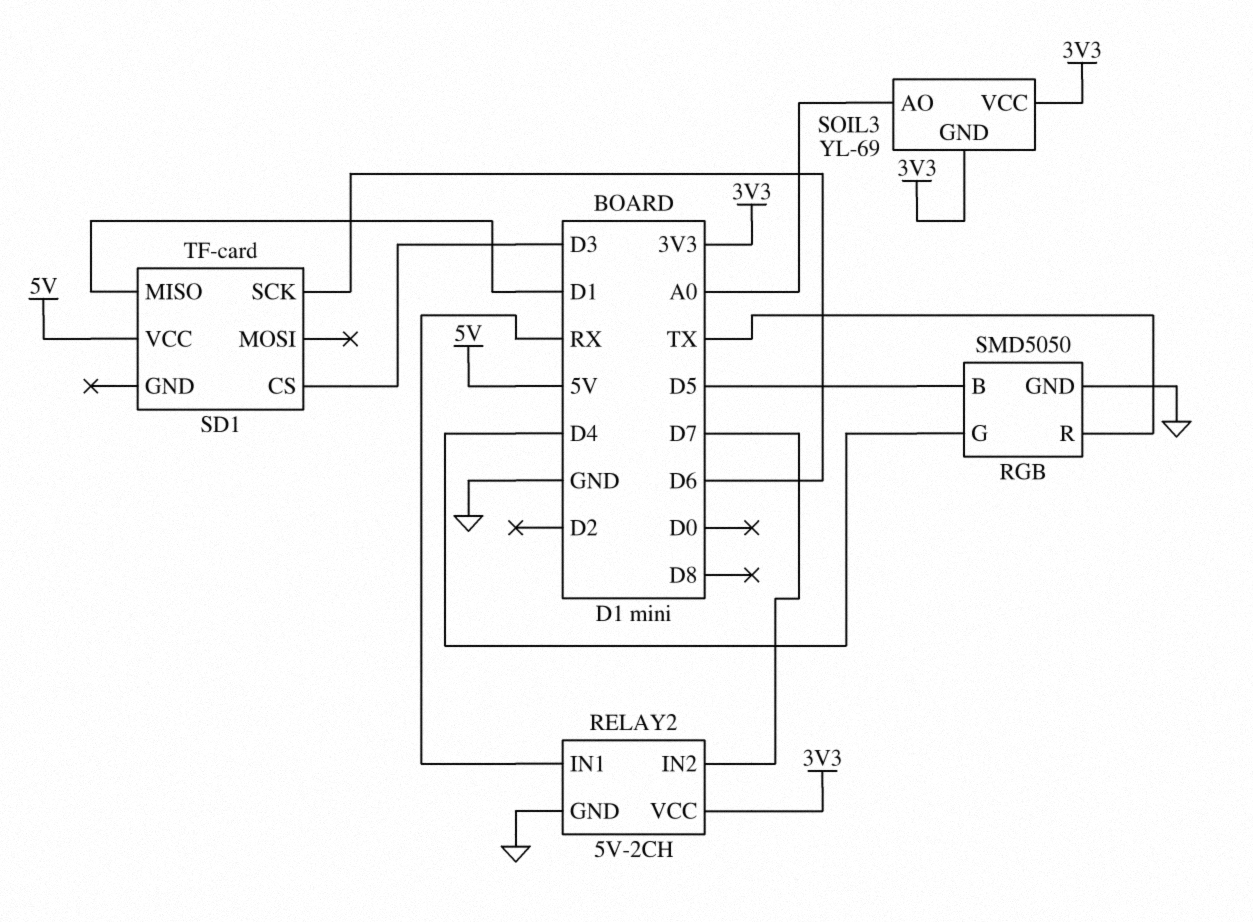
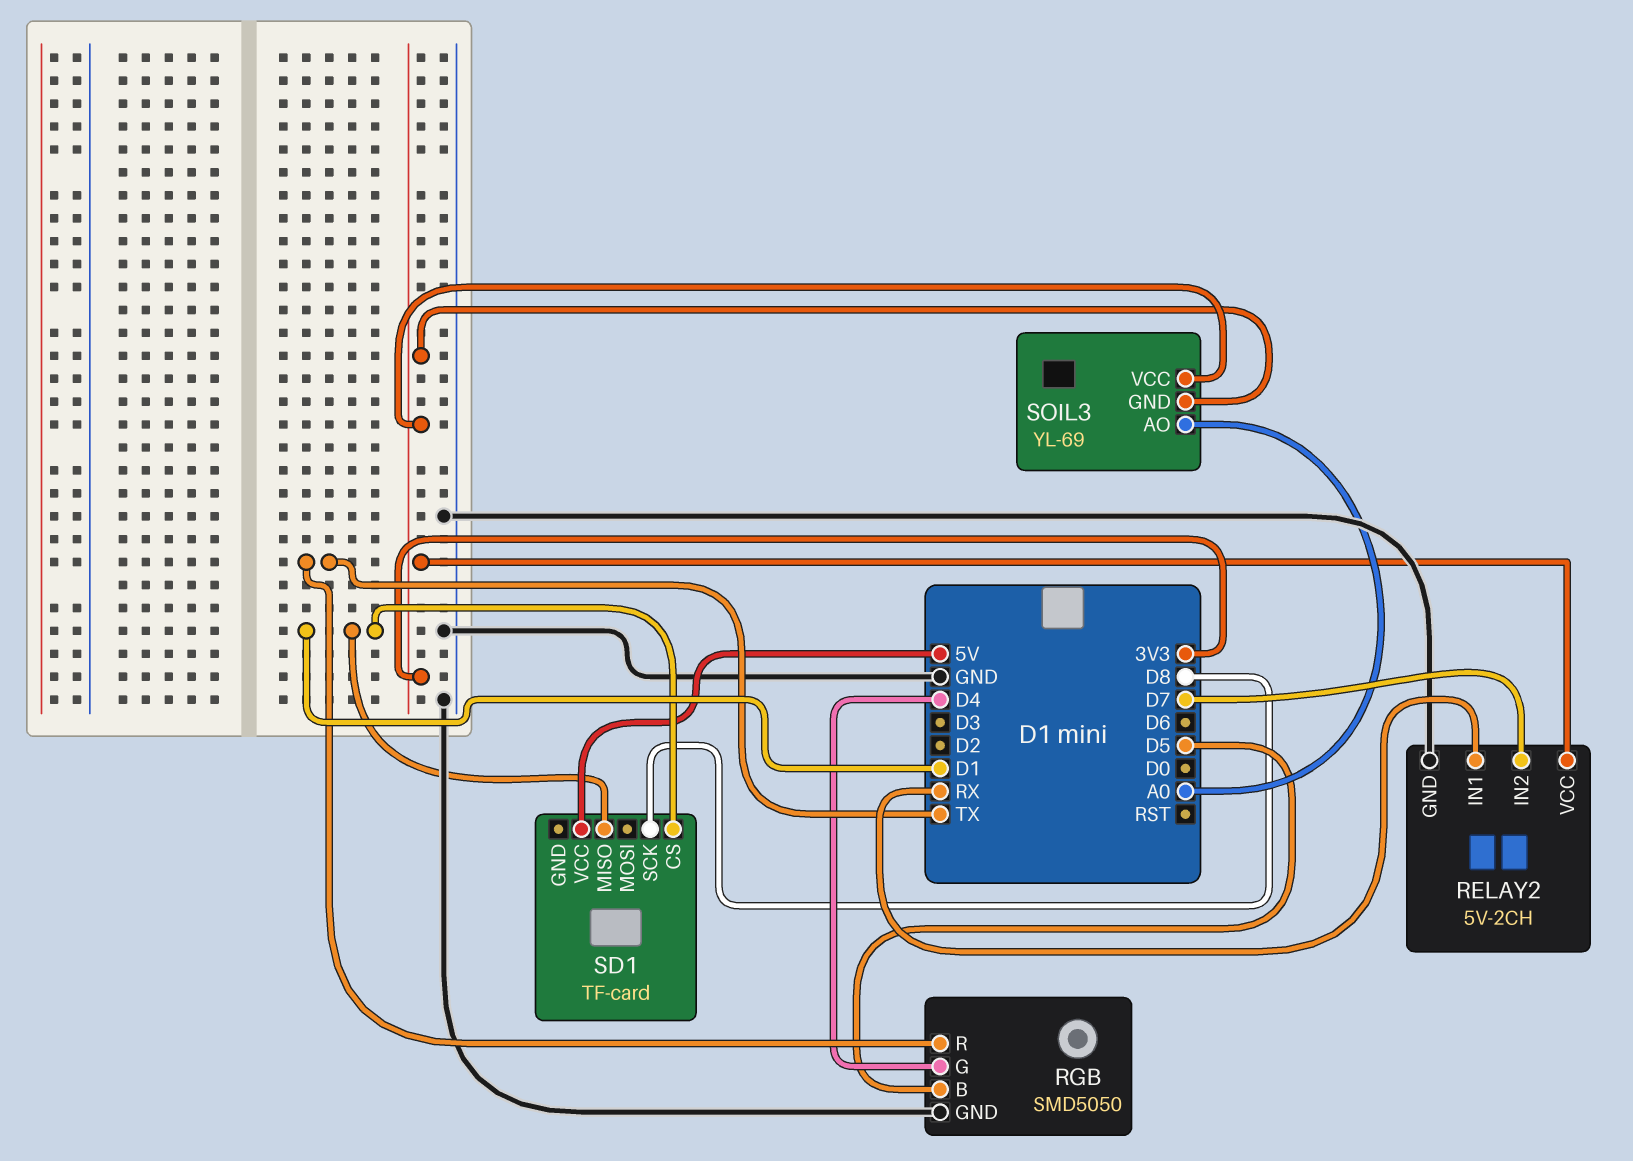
SD1 pin CS: D3 -> D1
SD1 pin SCK: D6 -> D8

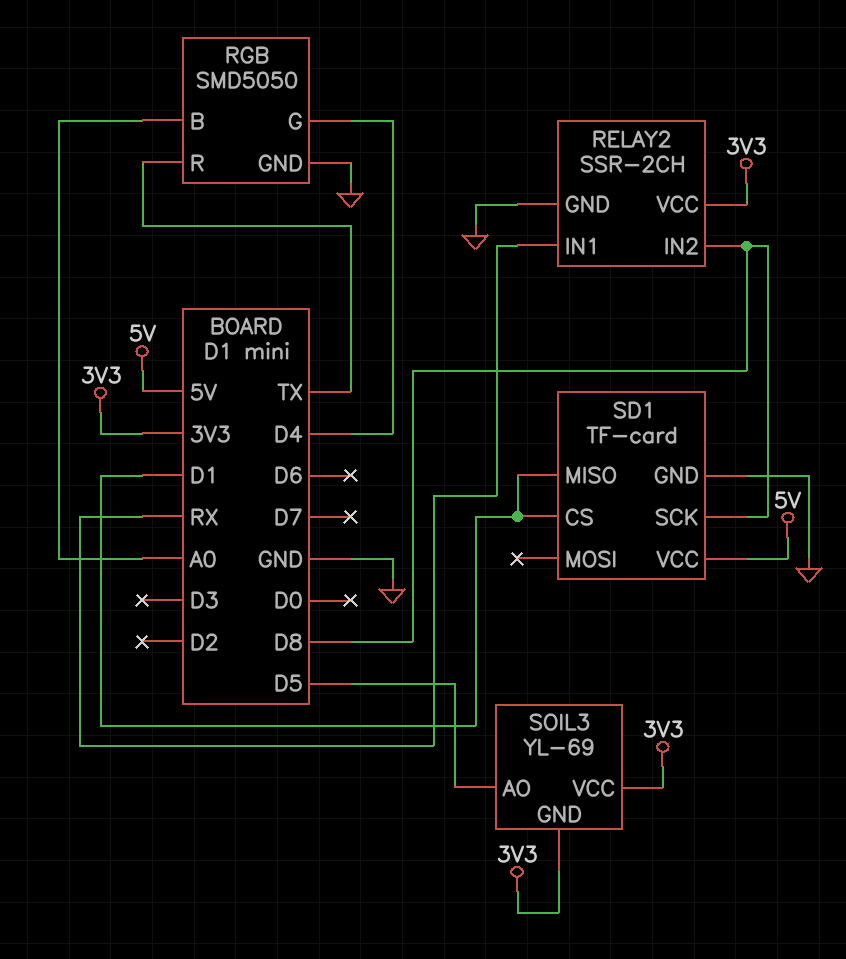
RELAY2: 5V-2CH -> SSR-2CH
RELAY2 pin IN2: D7 -> D8
RGB pin B: D5 -> A0
SD1 pin GND: none -> GND
SOIL3 pin AO: A0 -> D5

